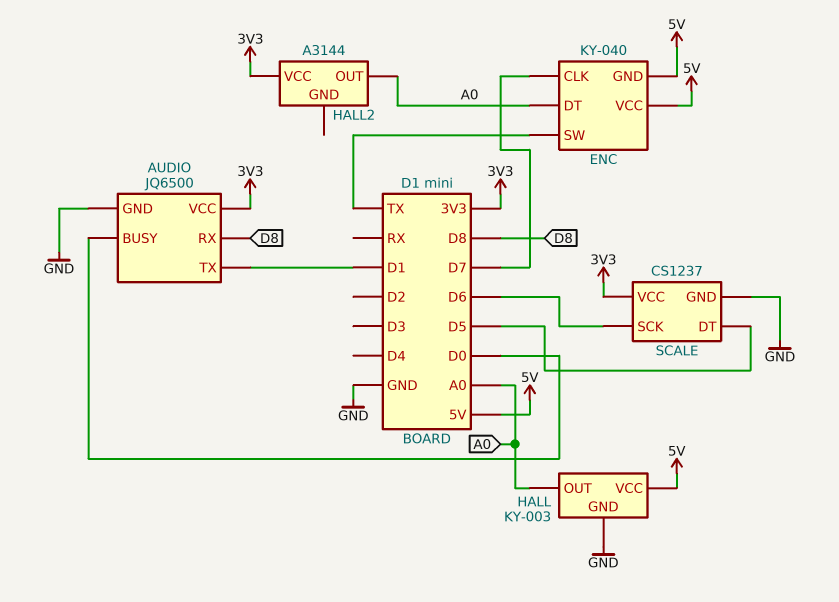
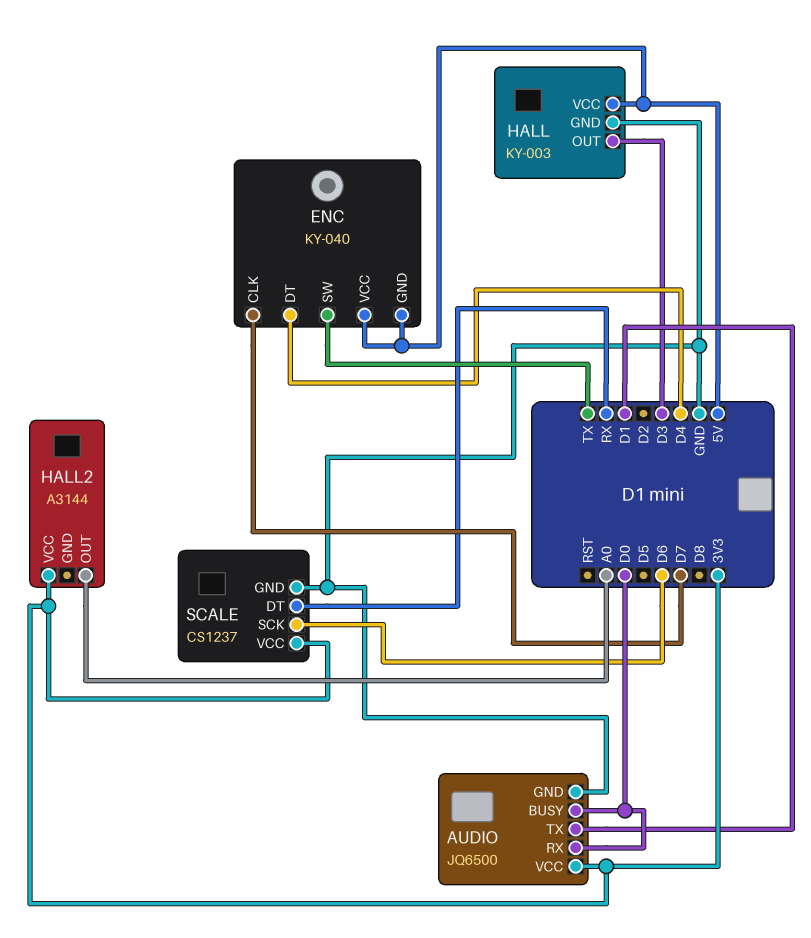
AUDIO pin RX: D8 -> D0
ENC pin DT: A0 -> D4
HALL pin OUT: A0 -> D3
SCALE pin DT: D5 -> RX

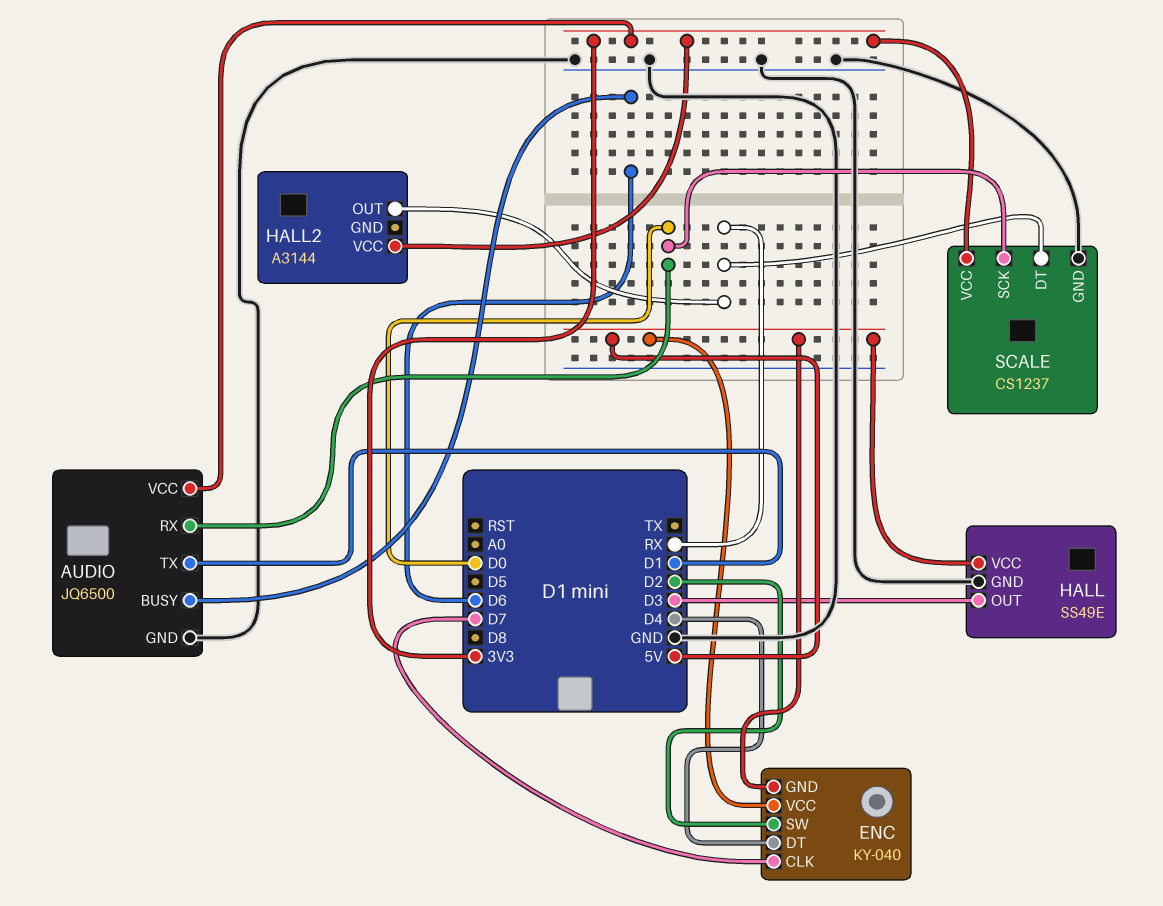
AUDIO pin BUSY: D0 -> D6
ENC pin SW: TX -> D2
HALL: KY-003 -> SS49E
HALL2 pin OUT: A0 -> RX
SCALE pin SCK: D6 -> D0

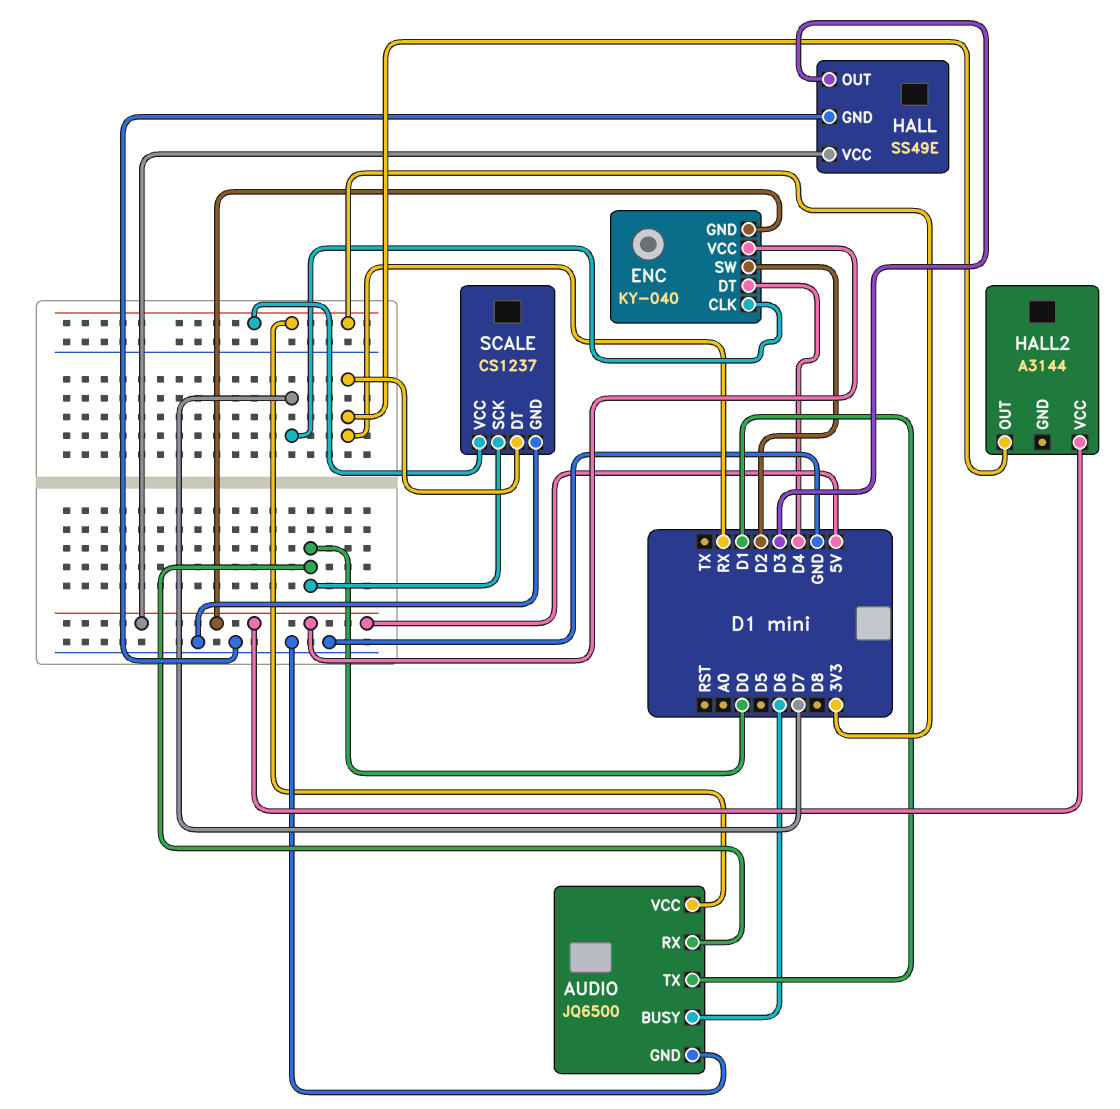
HALL2 pin VCC: 3V3 -> 5V

